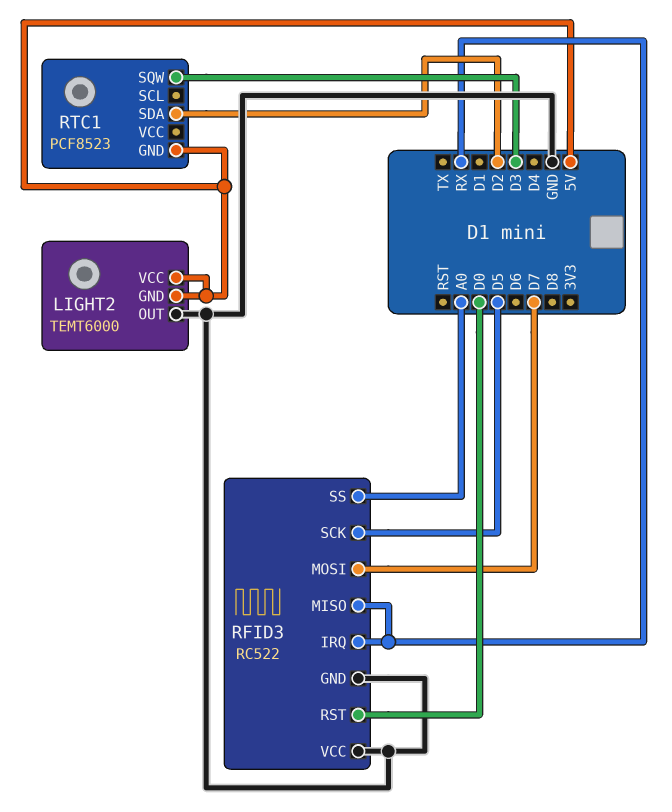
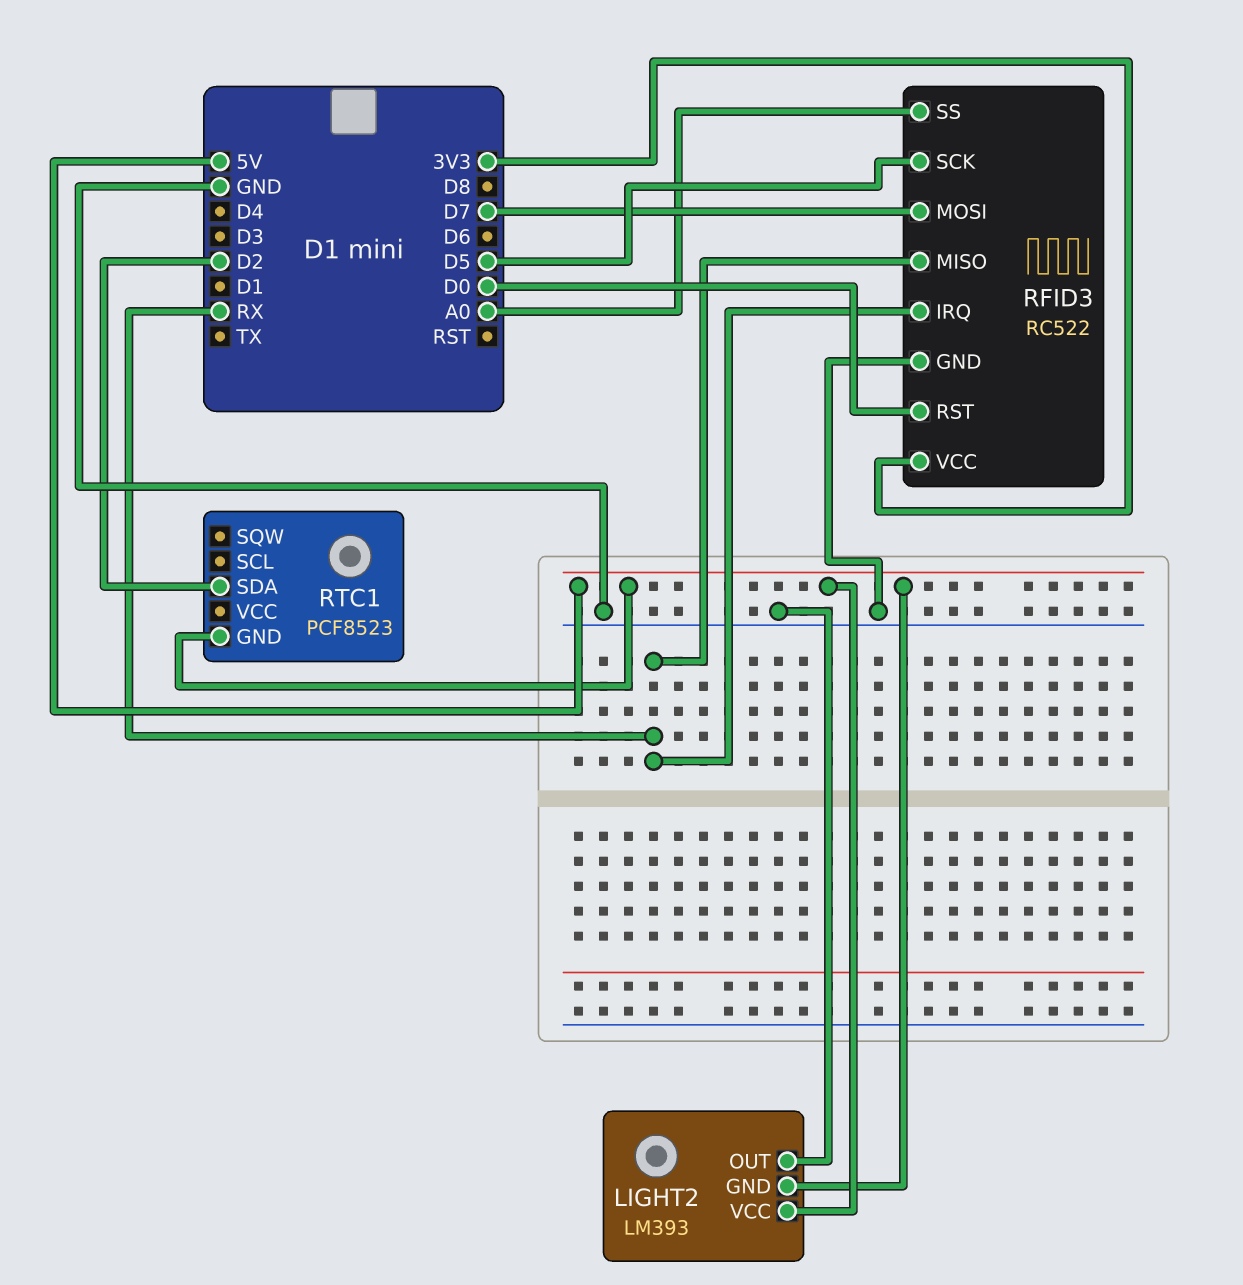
LIGHT2: TEMT6000 -> LM393
RFID3 pin VCC: GND -> 3V3
RTC1 pin SQW: D3 -> none

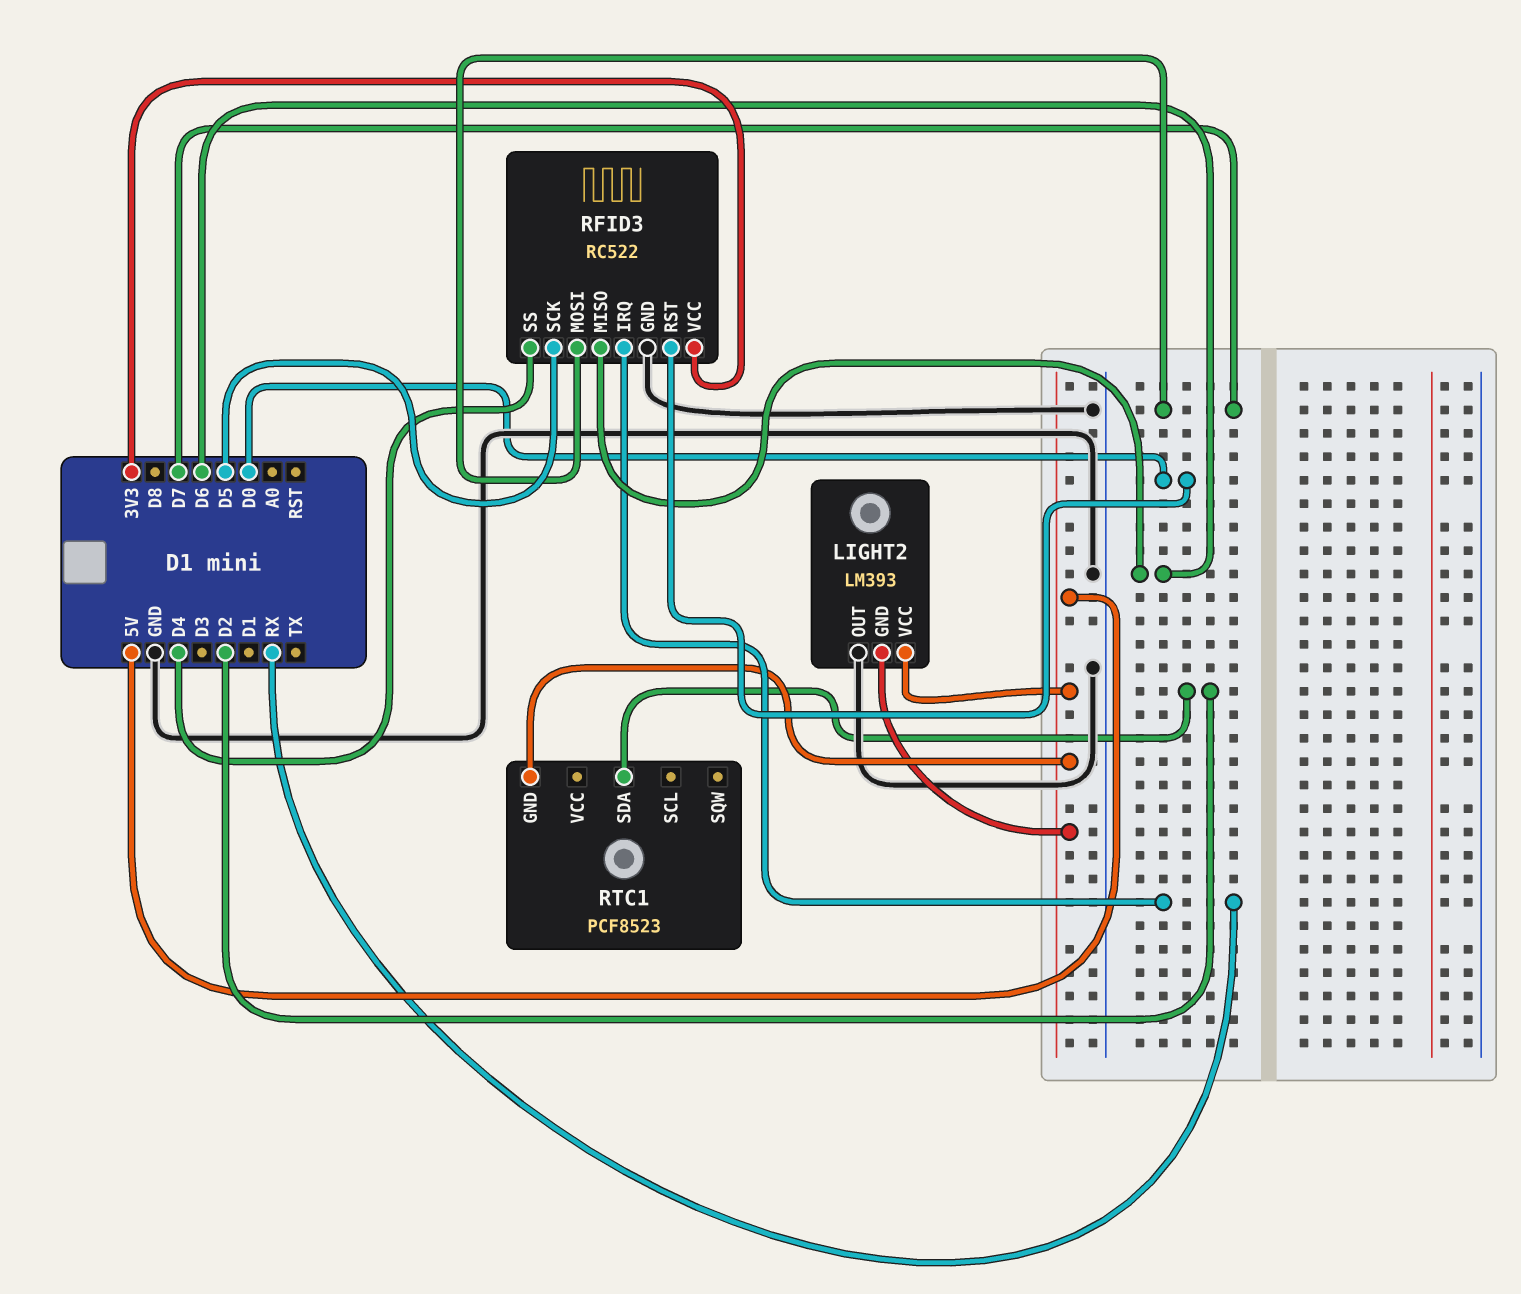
RFID3 pin MISO: RX -> D6
RFID3 pin SS: A0 -> D4

